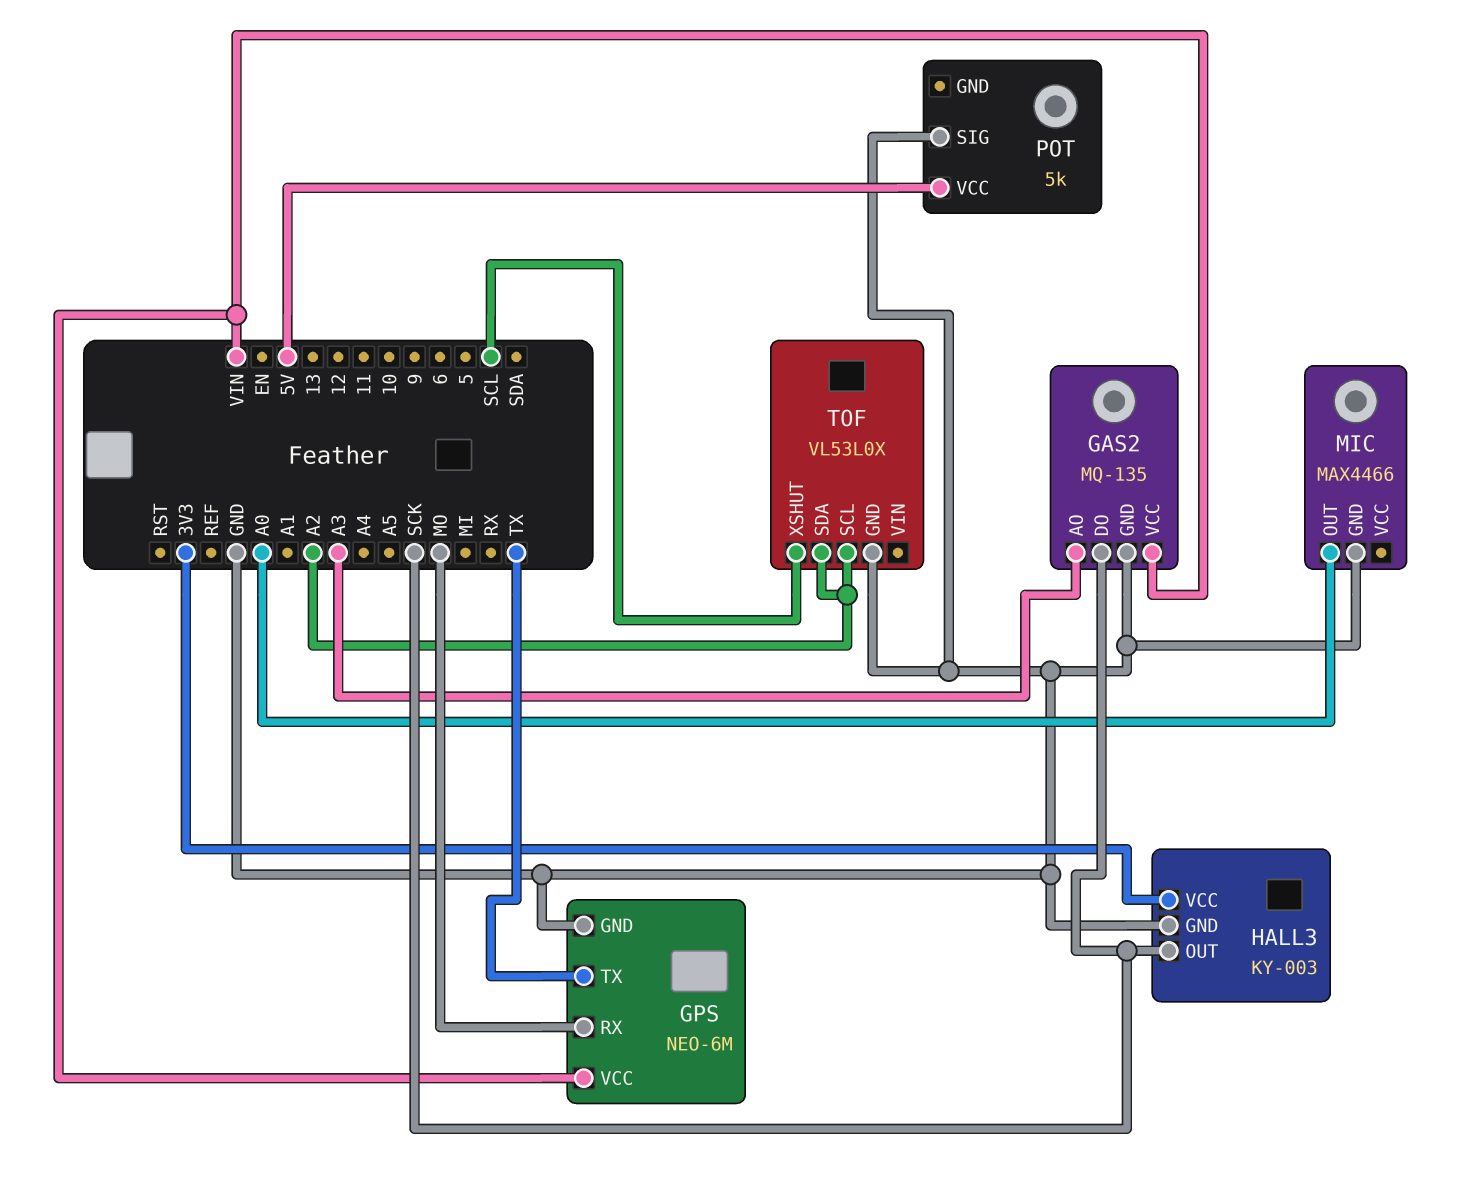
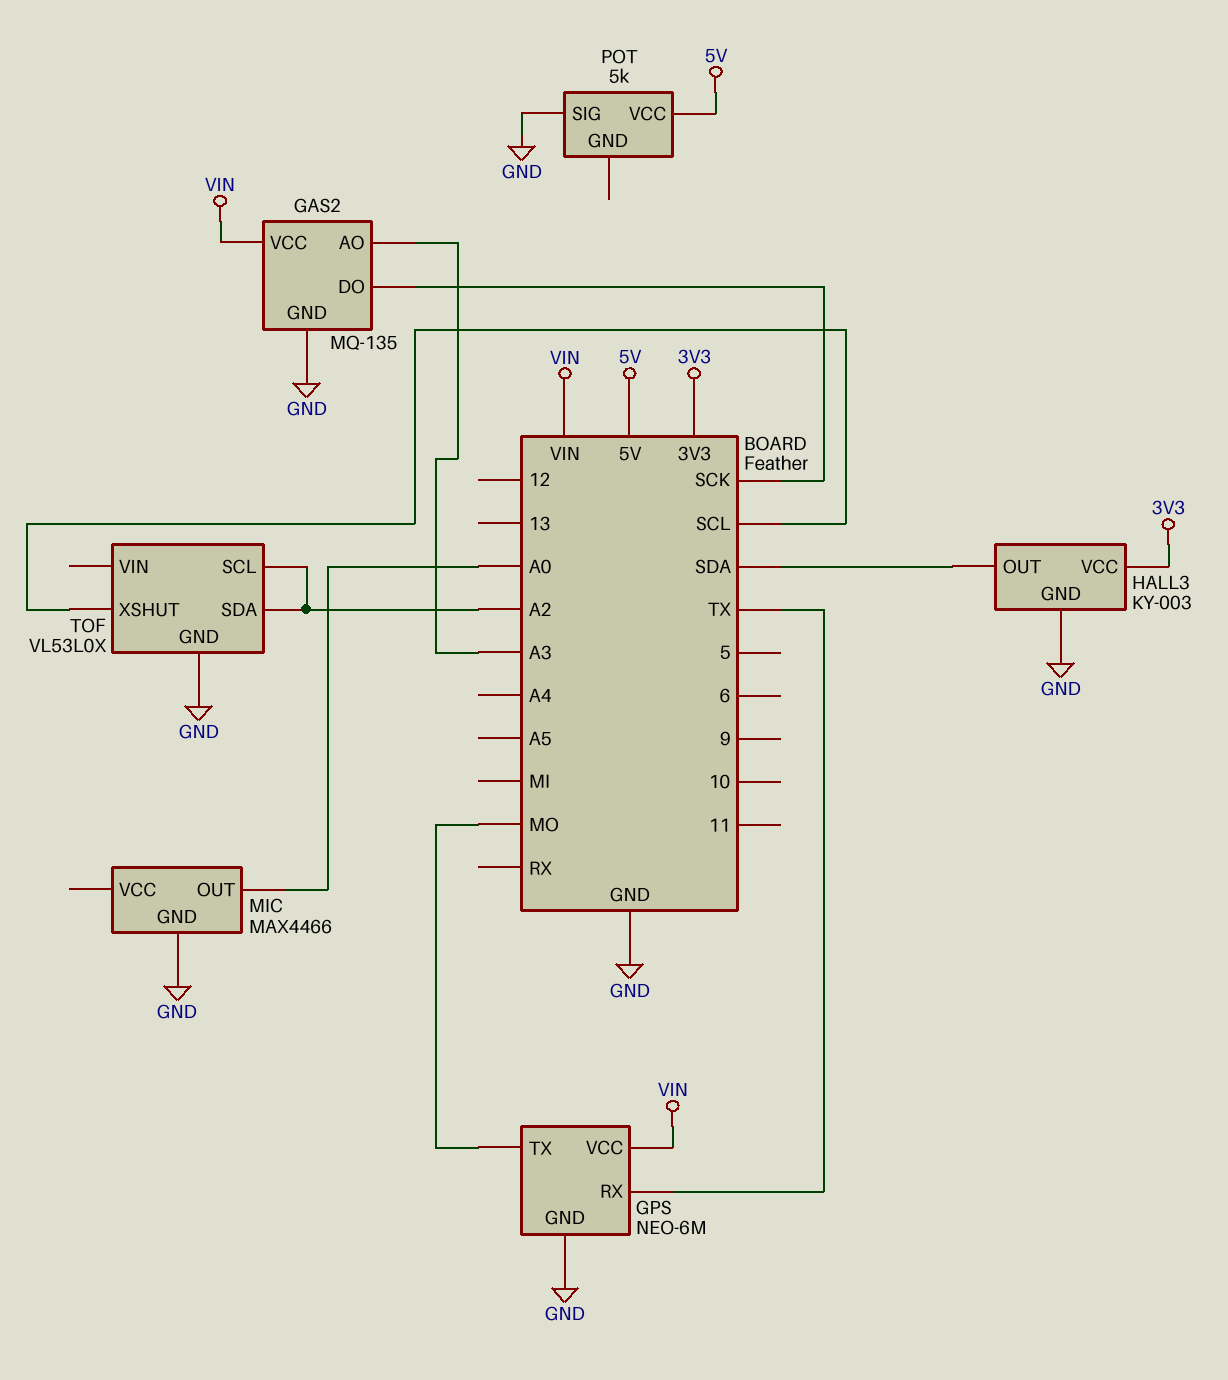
GPS pin RX: MO -> TX
GPS pin TX: TX -> MO
HALL3 pin OUT: SCK -> SDA

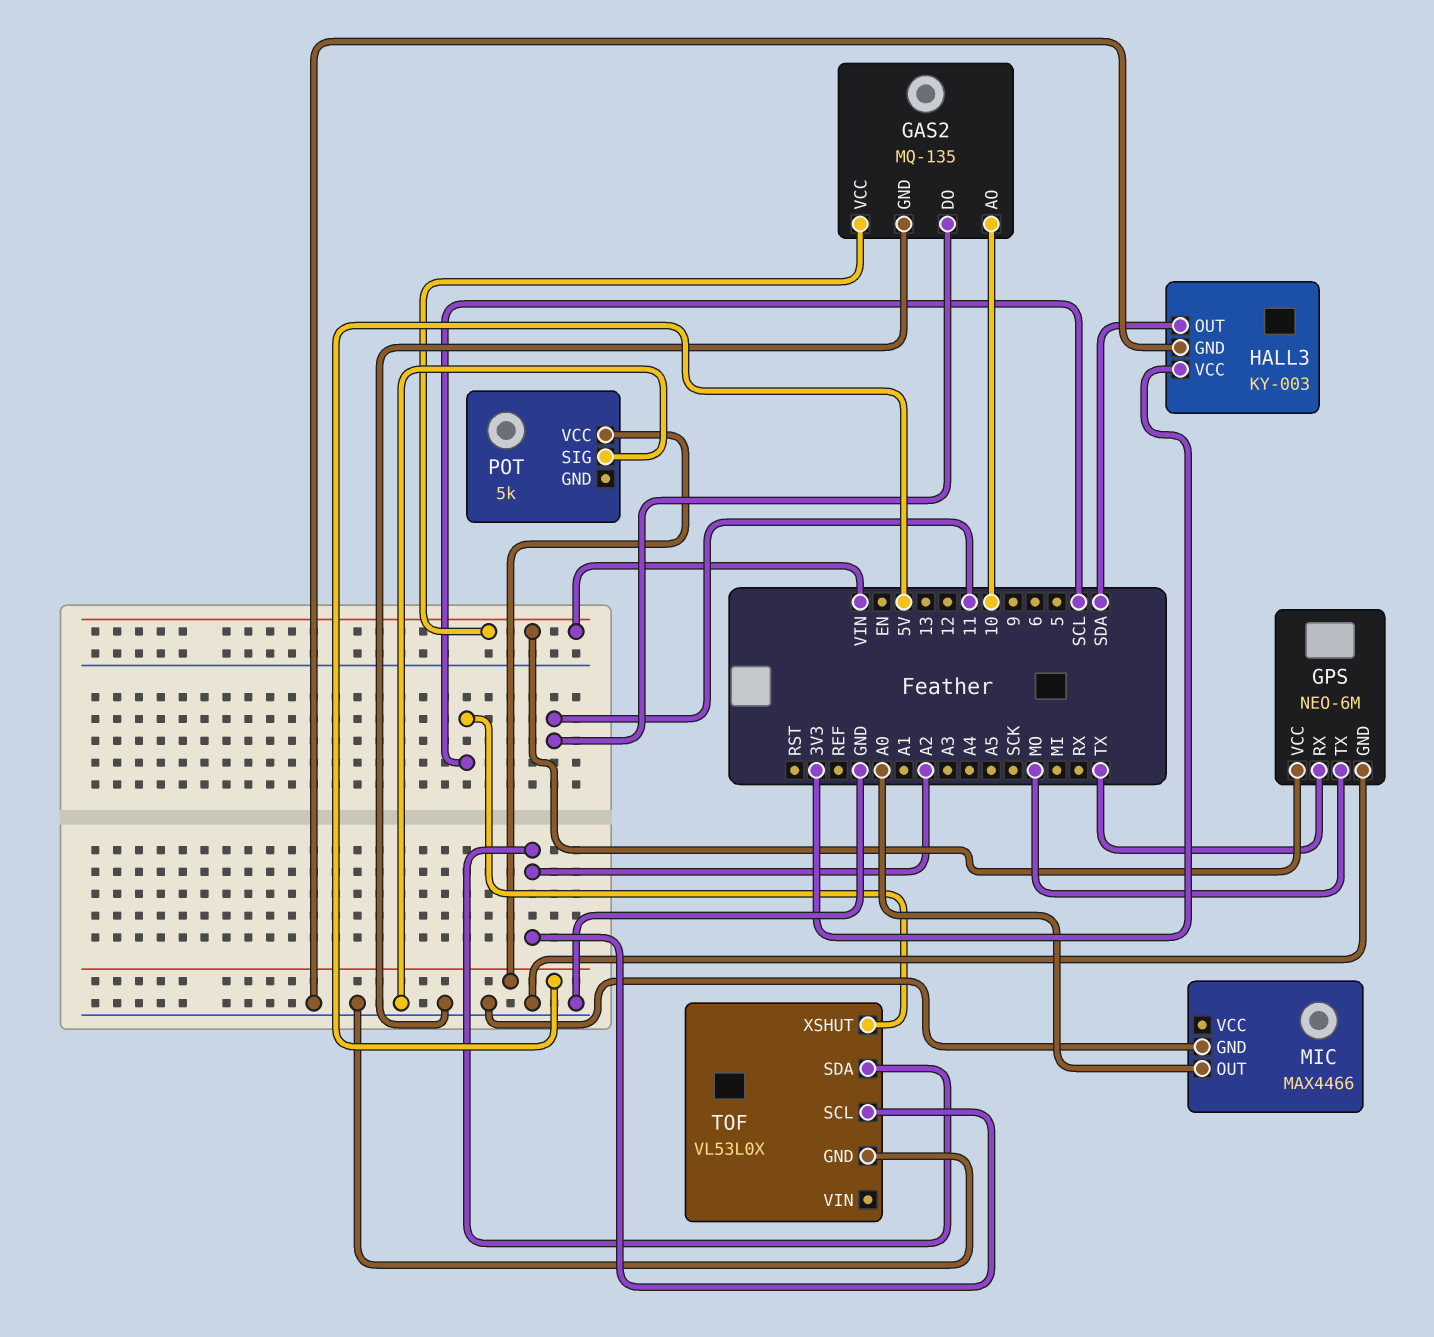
GAS2 pin AO: A3 -> 10
GAS2 pin DO: SCK -> 11

